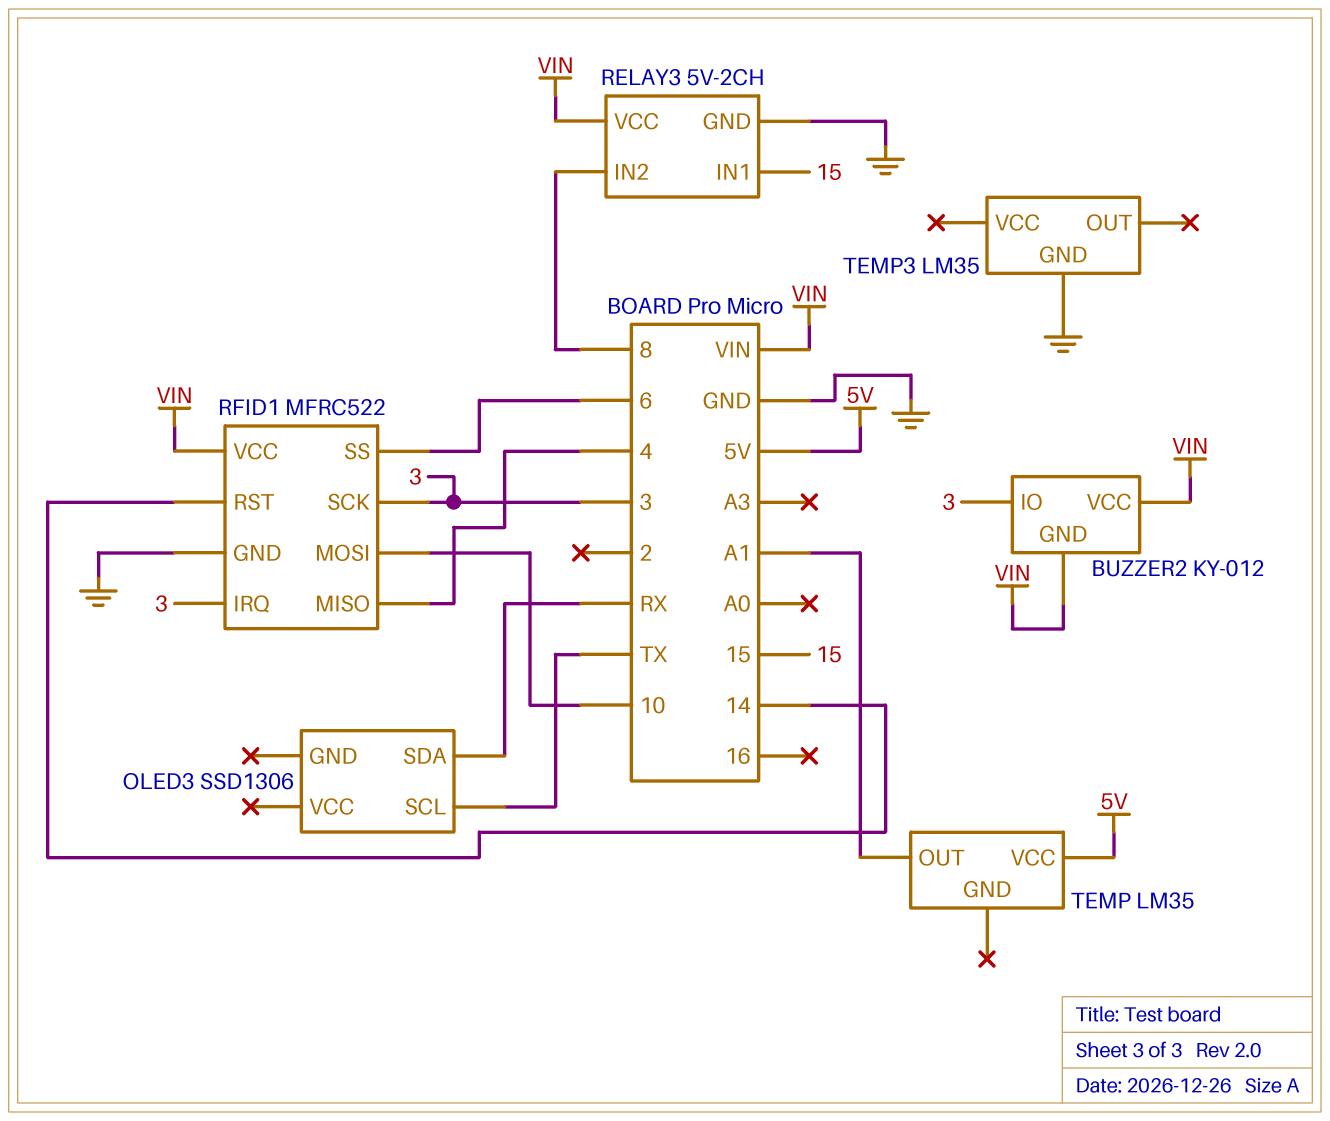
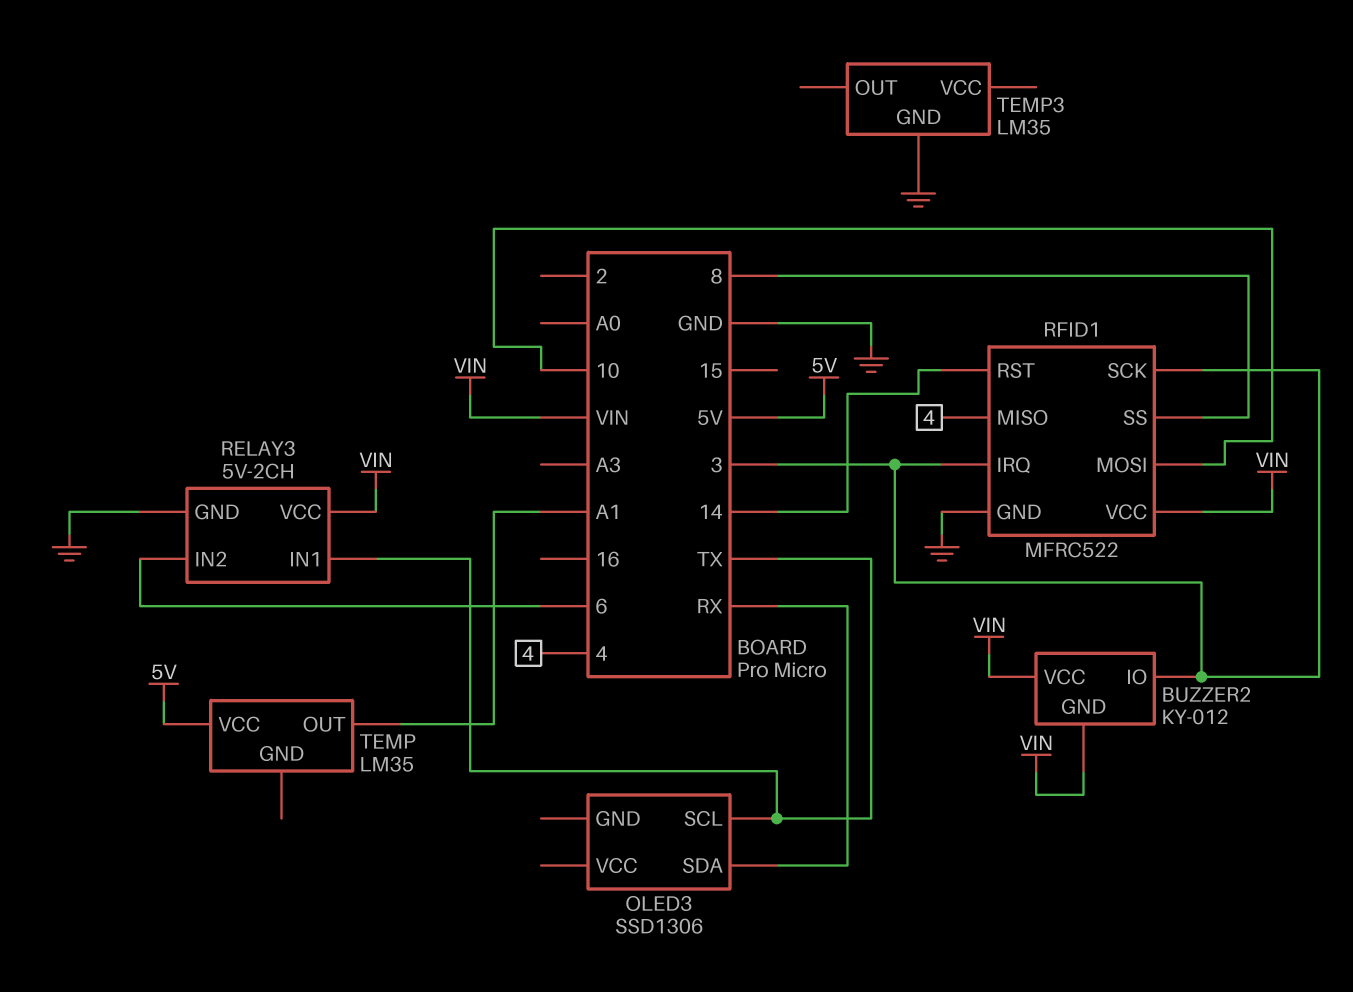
RELAY3 pin IN1: 15 -> TX
RELAY3 pin IN2: 8 -> 6
RFID1 pin SS: 6 -> 8

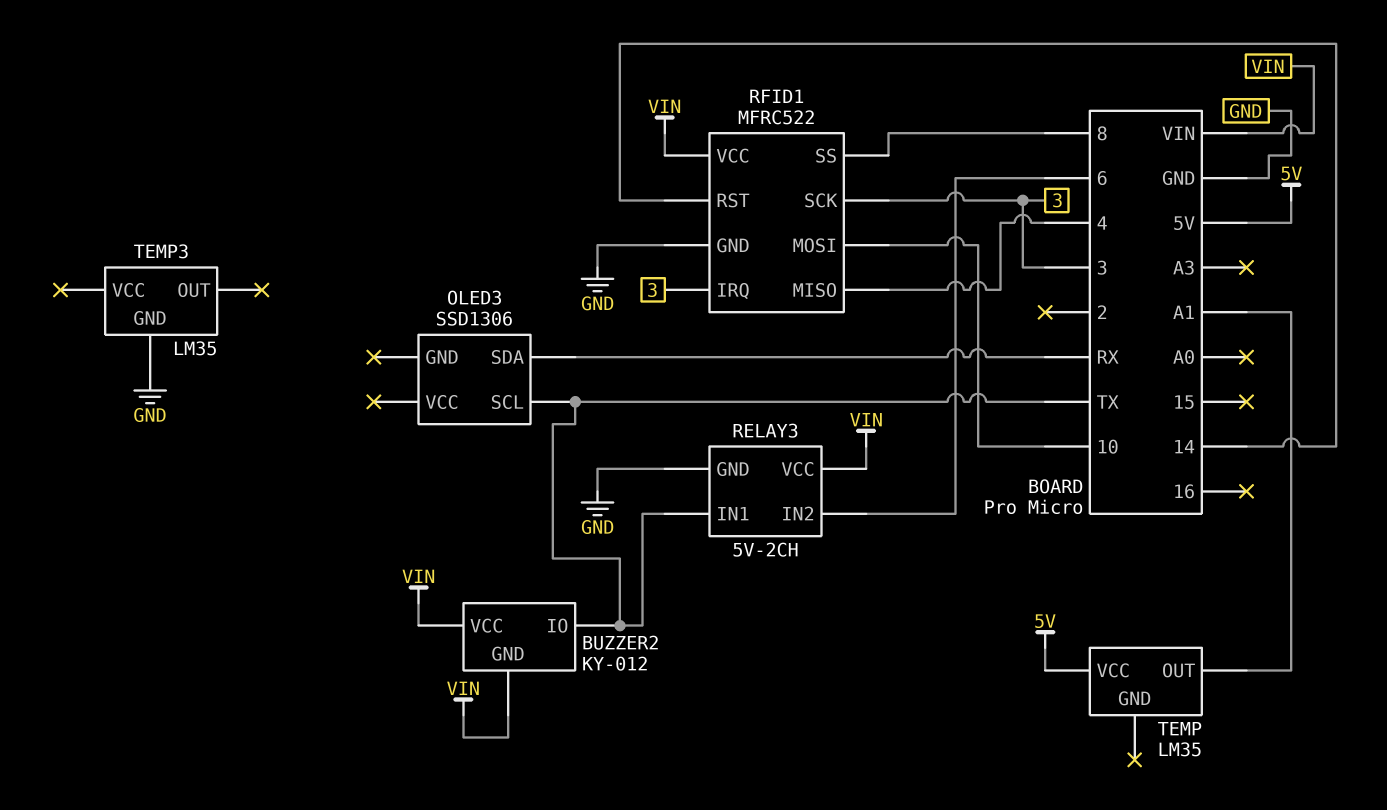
BUZZER2 pin IO: 3 -> TX

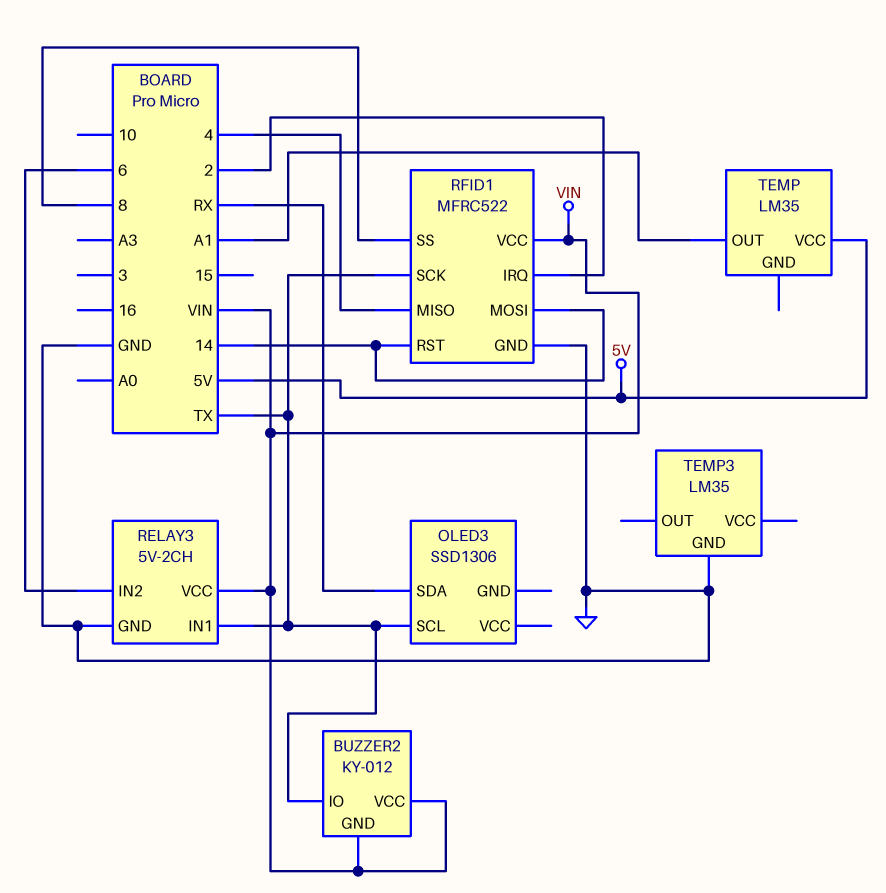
RFID1 pin IRQ: 3 -> 2
RFID1 pin MOSI: 10 -> 14
RFID1 pin SCK: 3 -> TX

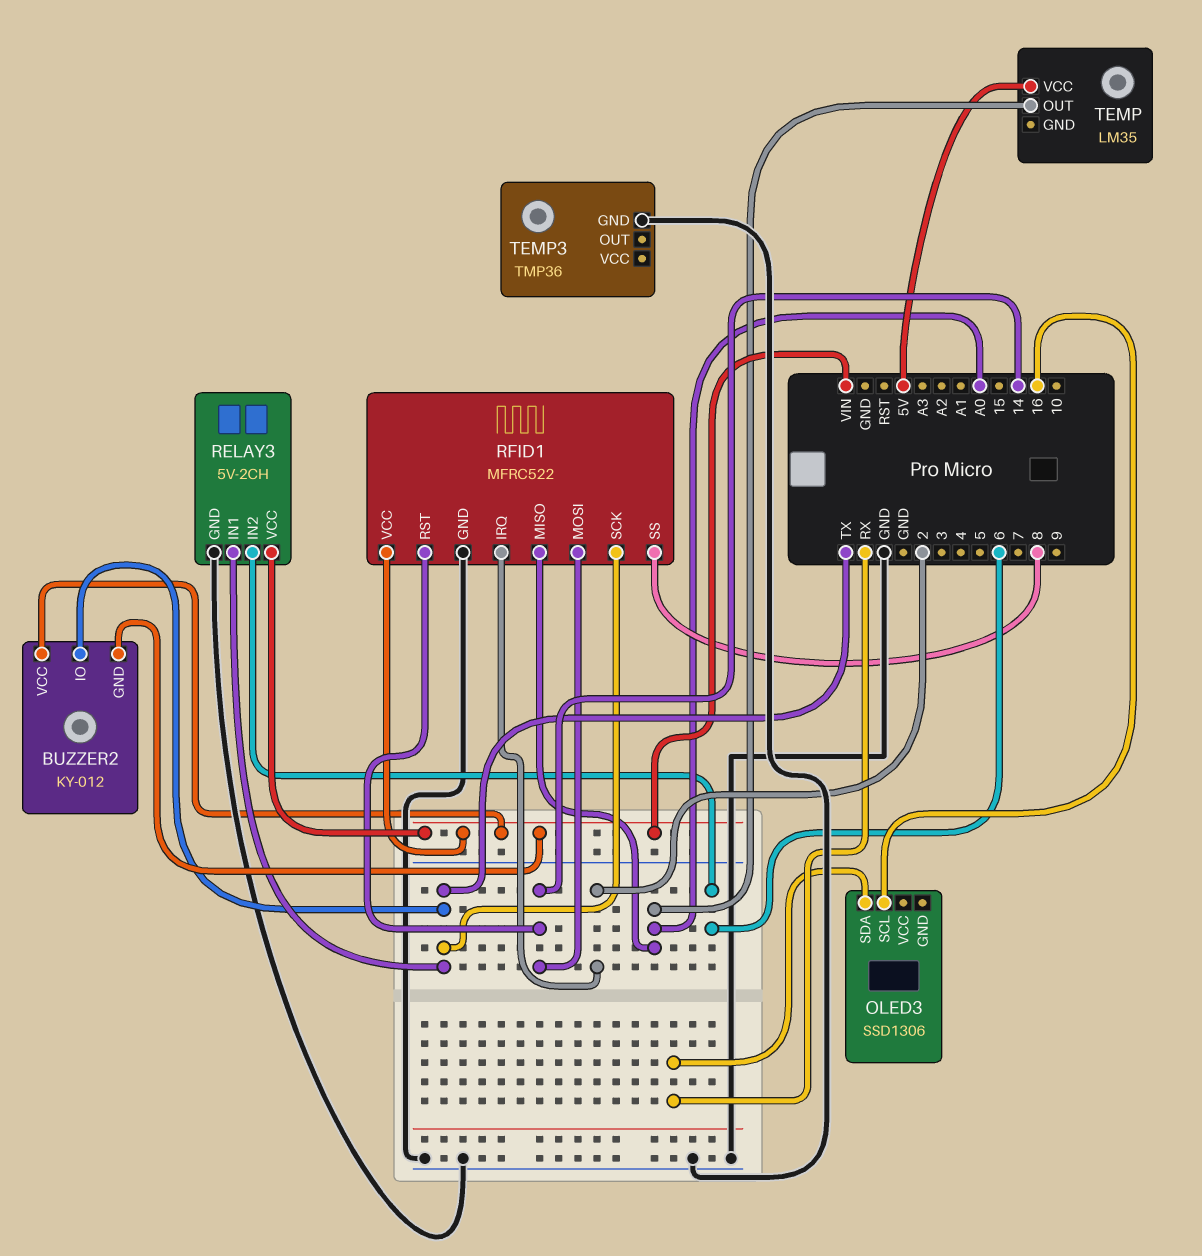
OLED3 pin SCL: TX -> 16
RFID1 pin MISO: 4 -> A0
TEMP pin OUT: A1 -> A0
TEMP3: LM35 -> TMP36

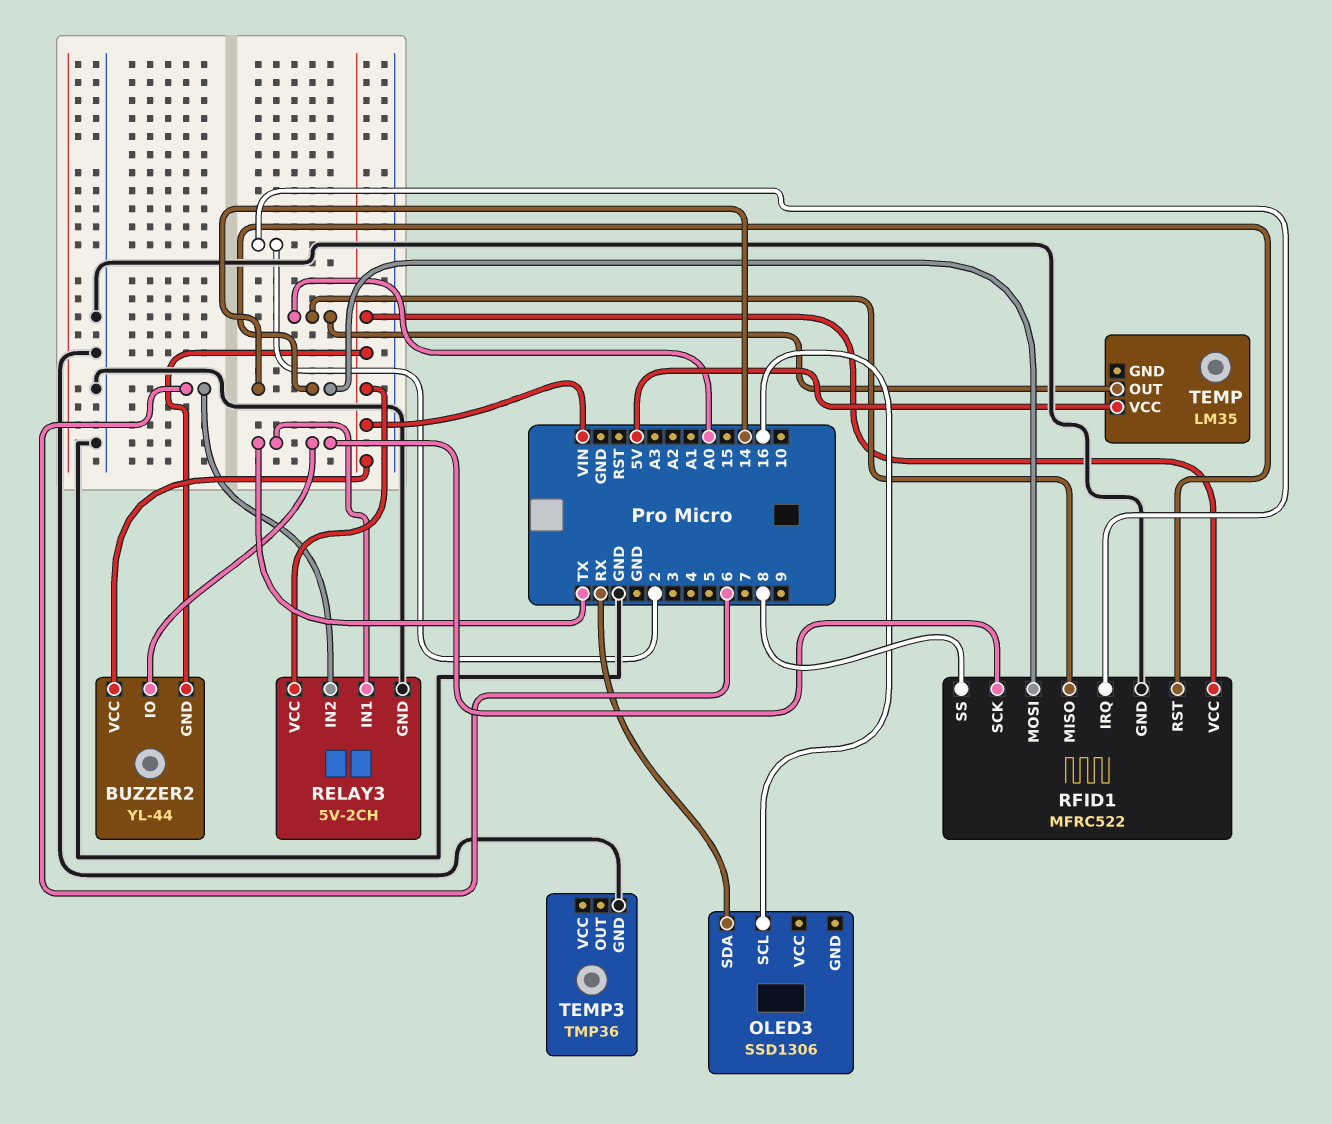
BUZZER2: KY-012 -> YL-44

